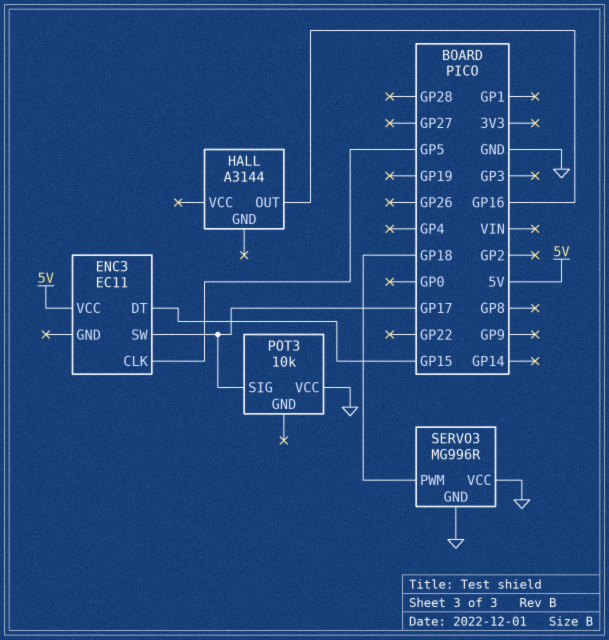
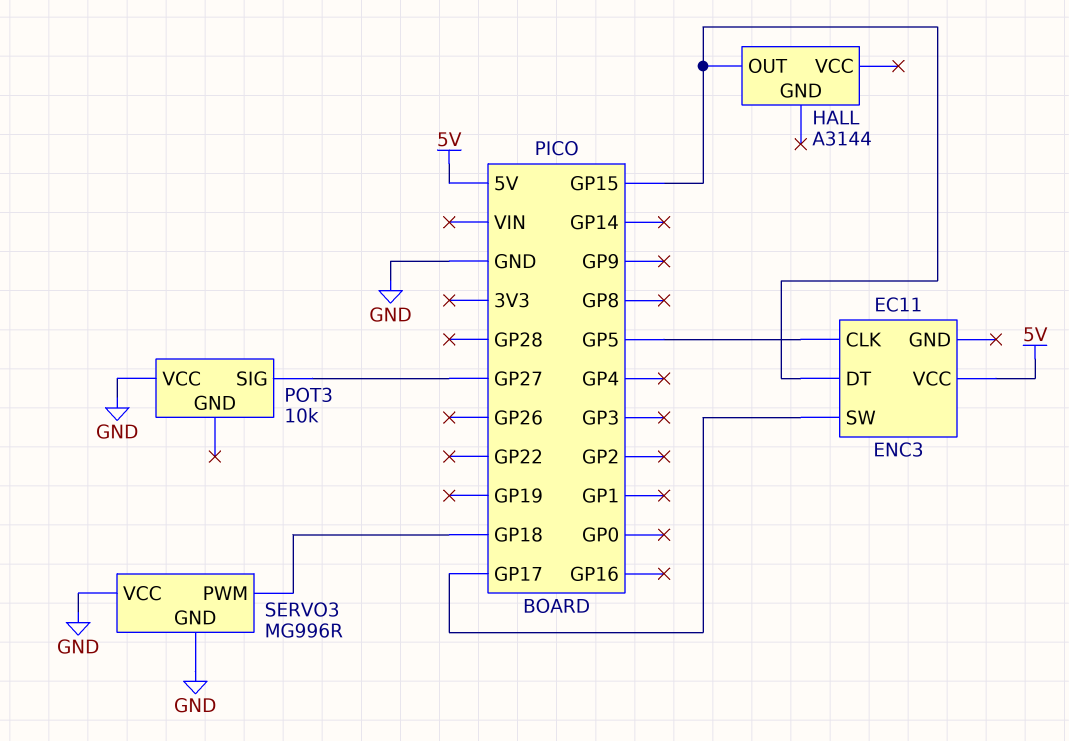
HALL pin OUT: GP16 -> GP15
POT3 pin SIG: GP17 -> GP27

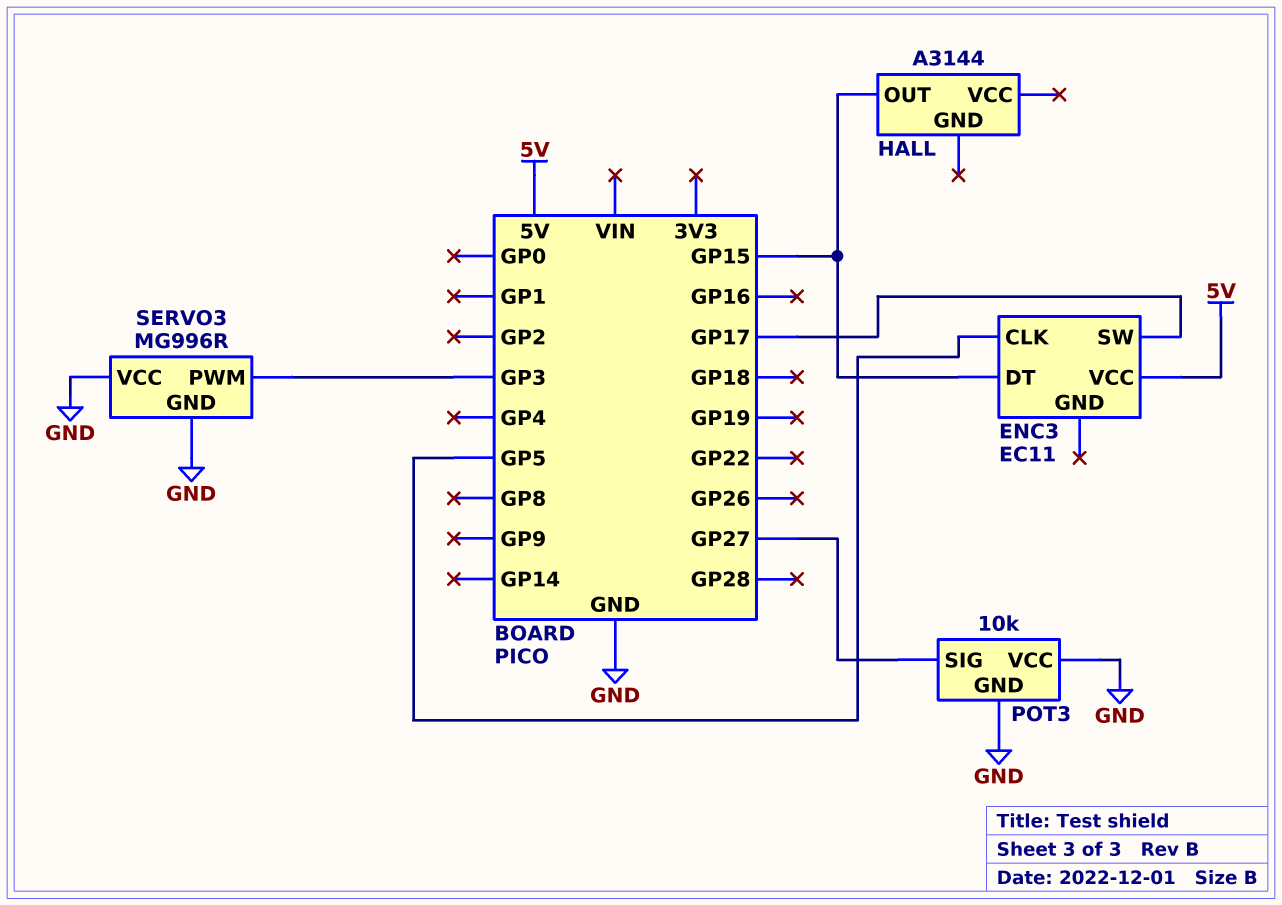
POT3 pin GND: none -> GND
SERVO3 pin PWM: GP18 -> GP3

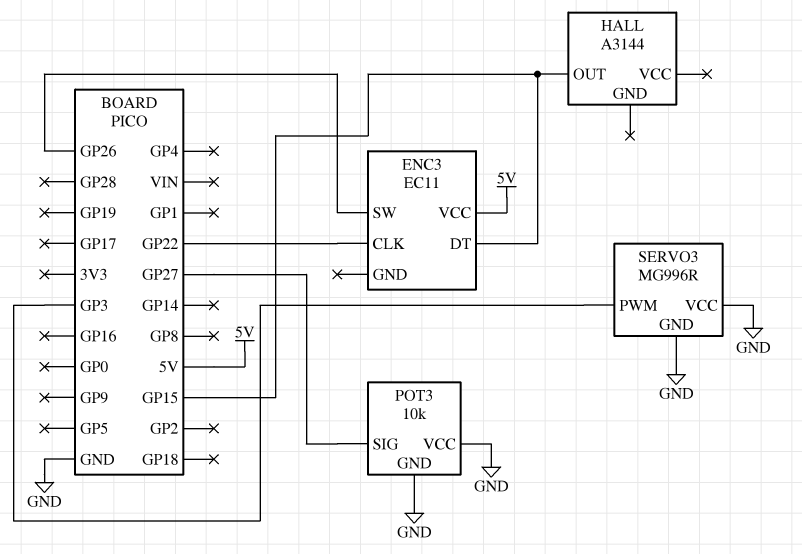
ENC3 pin CLK: GP5 -> GP22
ENC3 pin SW: GP17 -> GP26

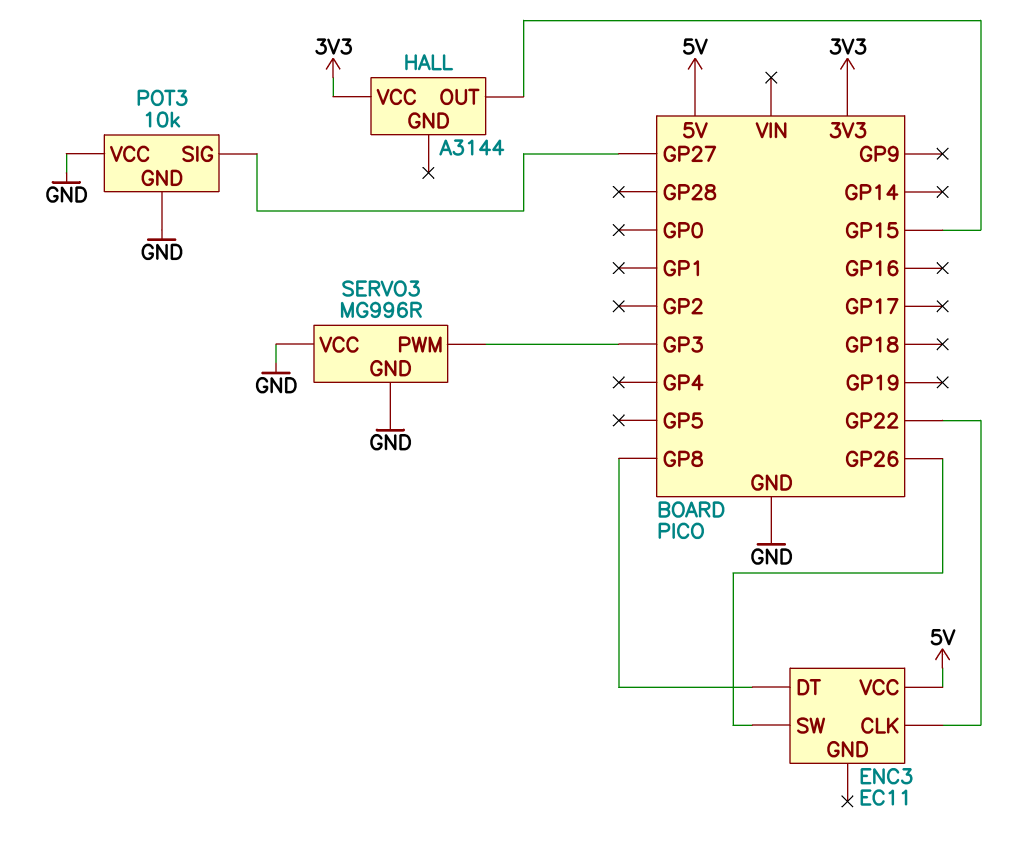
ENC3 pin DT: GP15 -> GP8
HALL pin VCC: none -> 3V3

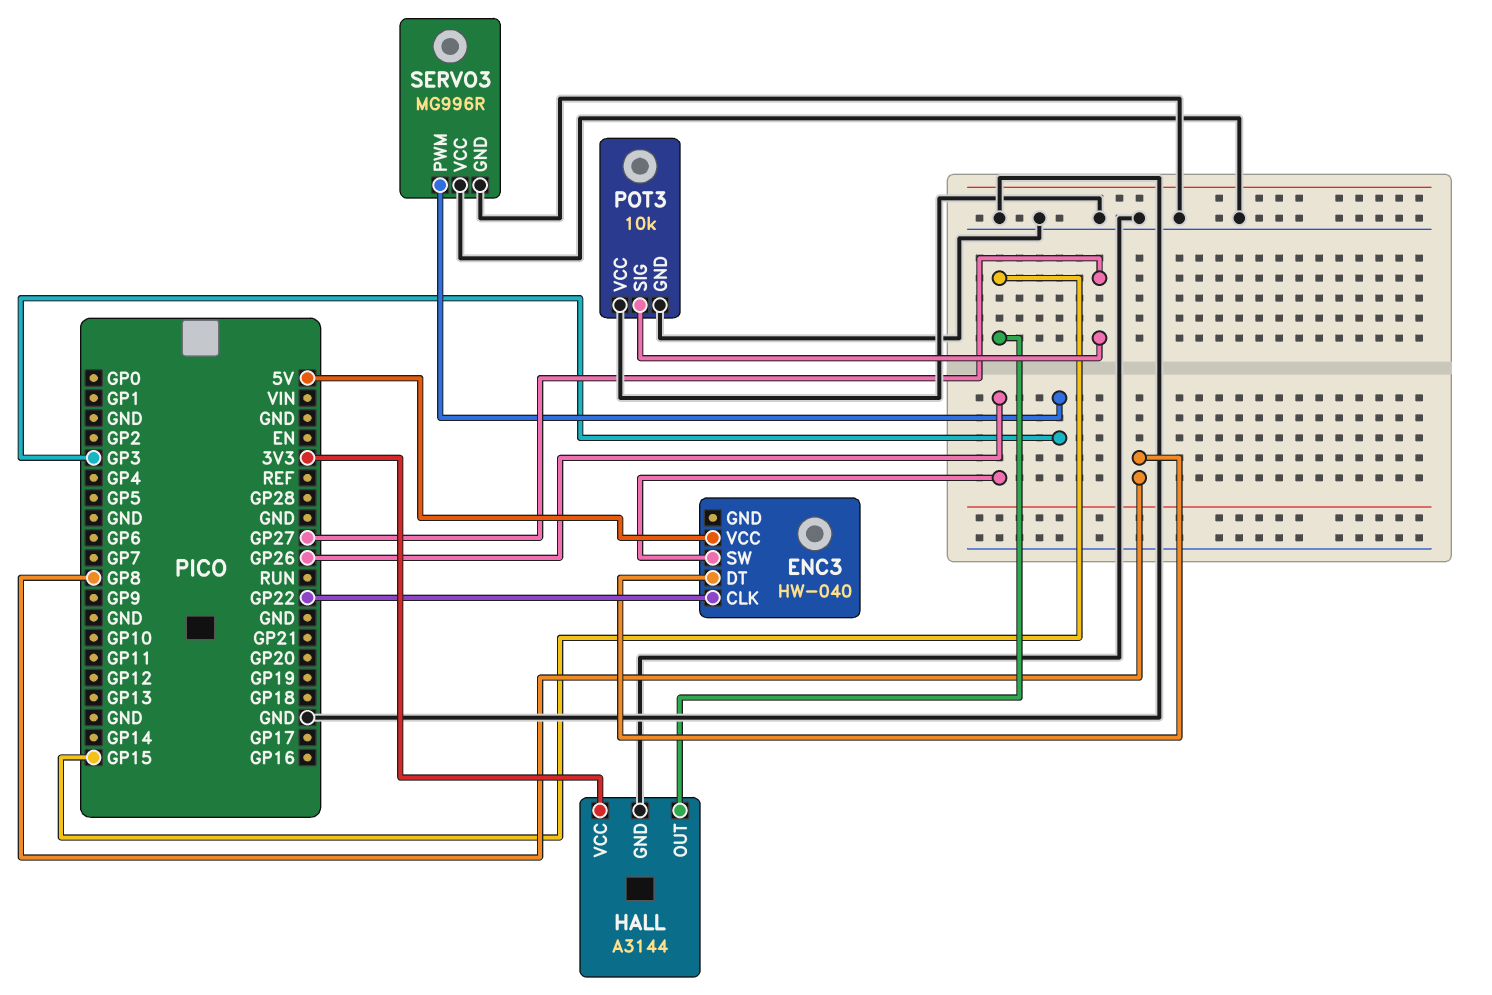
ENC3: EC11 -> HW-040
HALL pin GND: none -> GND

